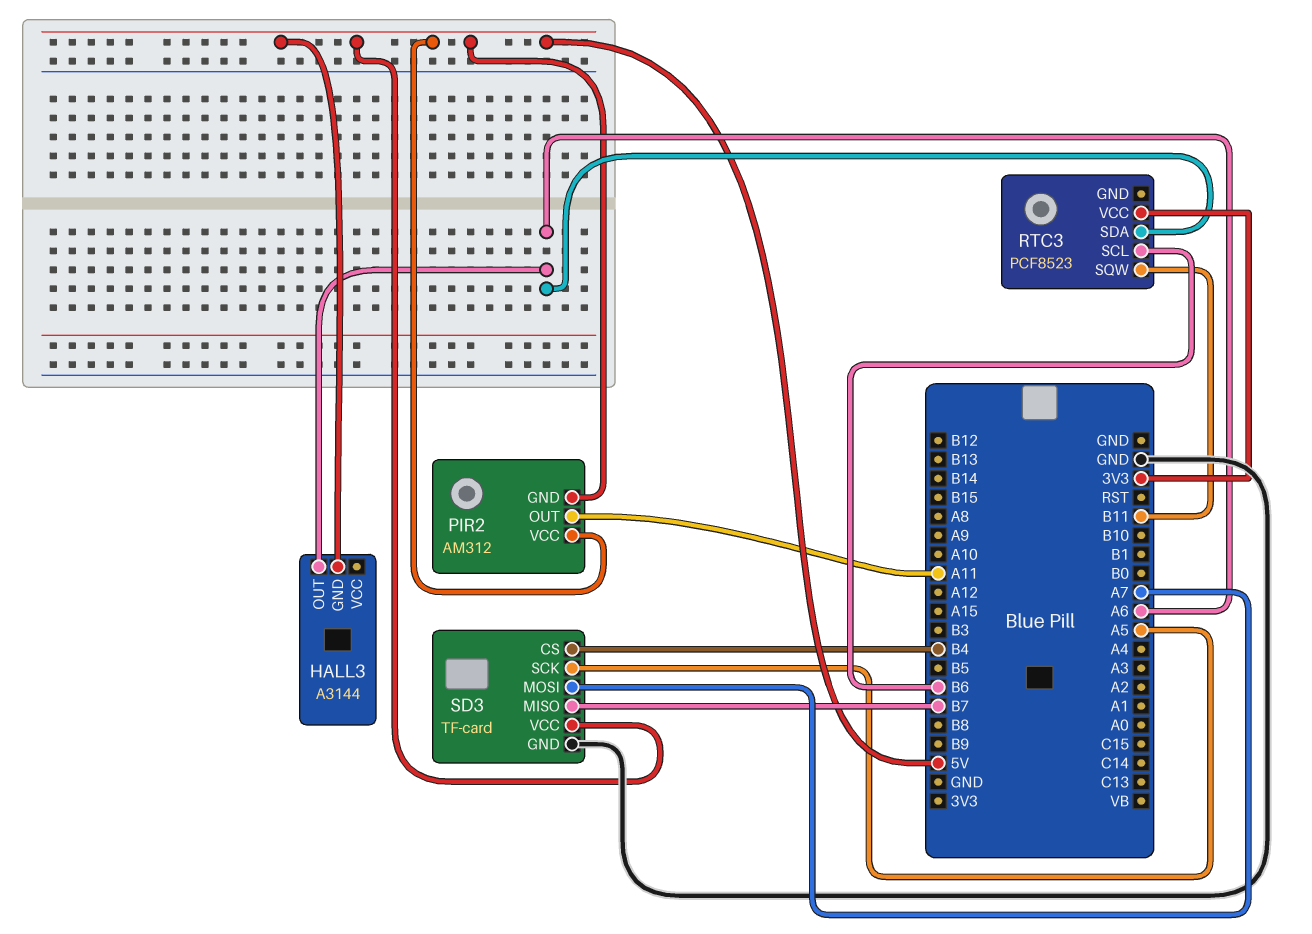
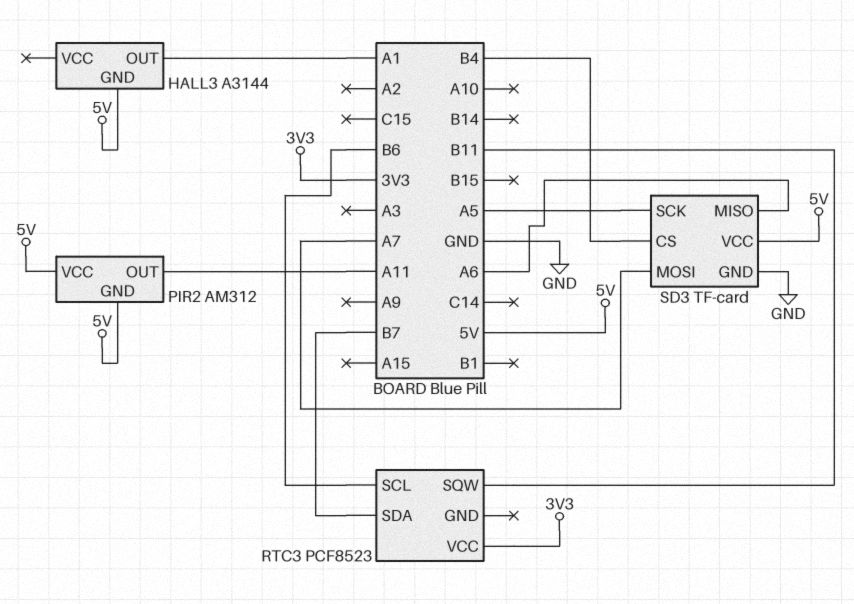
HALL3 pin OUT: A6 -> A1
RTC3 pin SDA: A6 -> B7
SD3 pin MISO: B7 -> A6

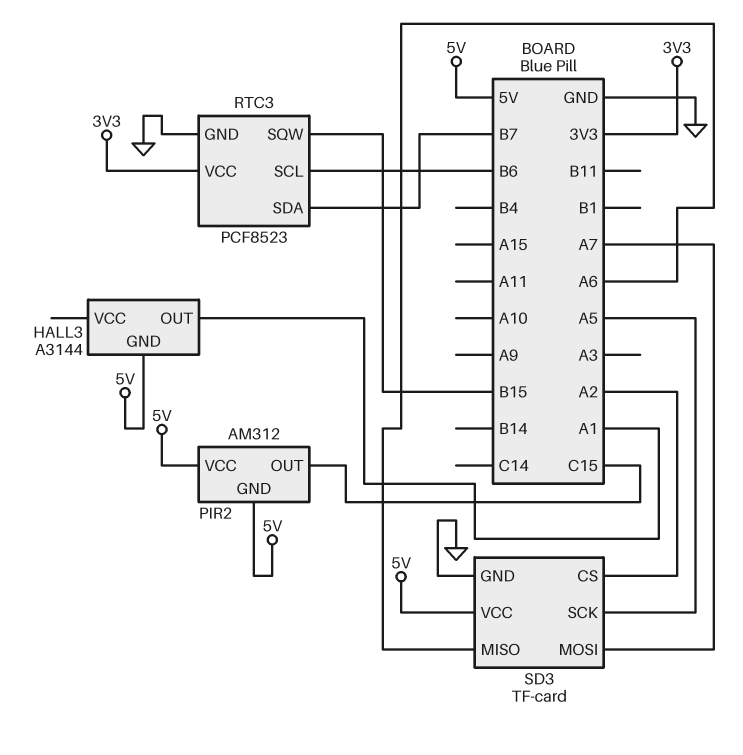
PIR2 pin OUT: A11 -> C15
RTC3 pin GND: none -> GND
RTC3 pin SQW: B11 -> B15
SD3 pin CS: B4 -> A2

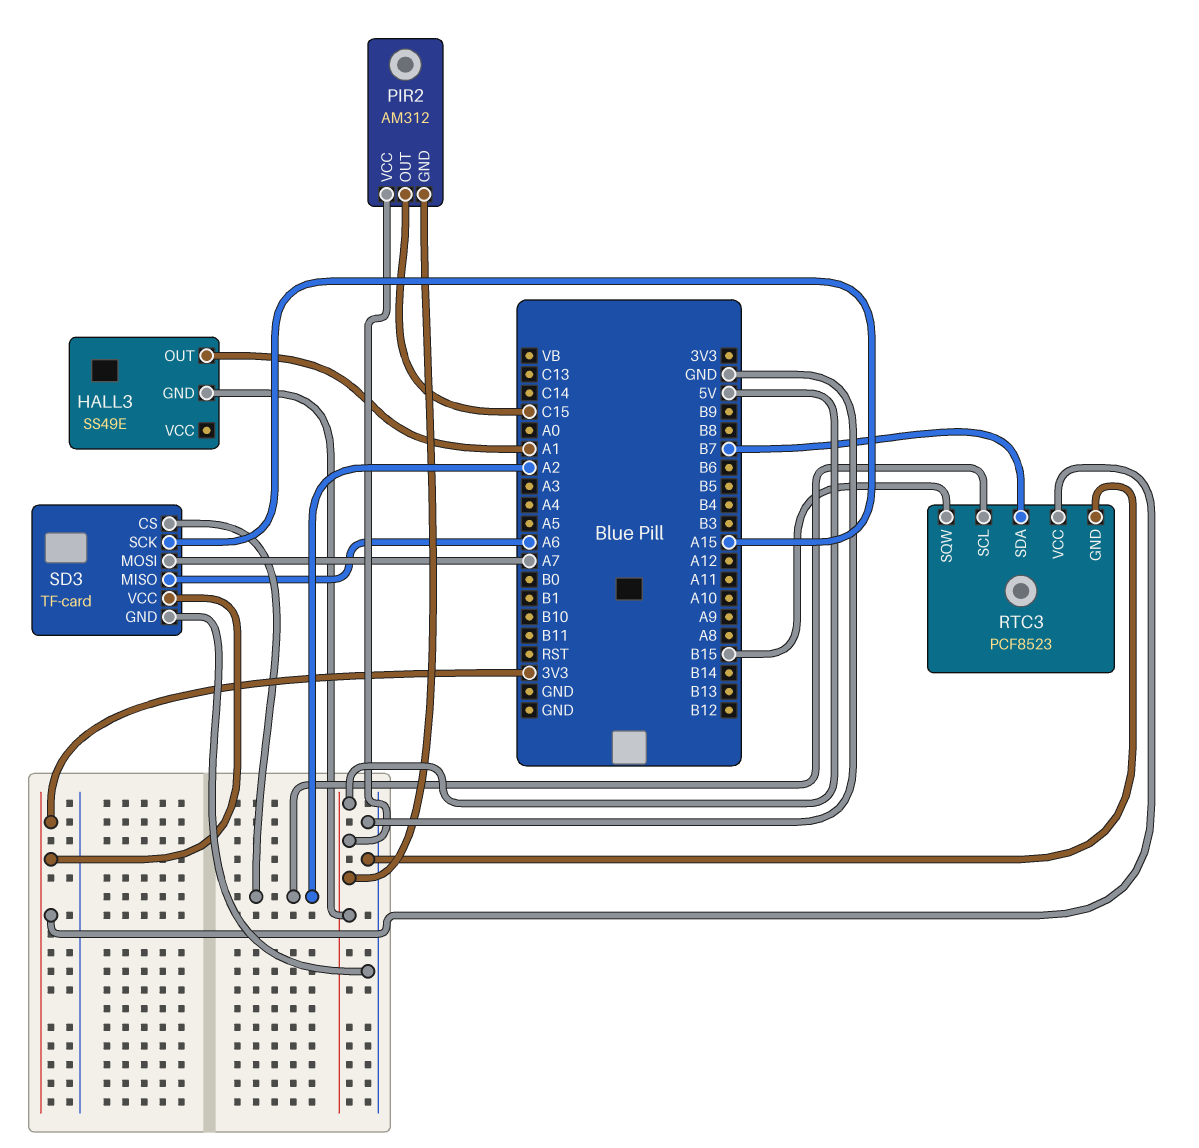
HALL3: A3144 -> SS49E
RTC3 pin SCL: B6 -> A2
SD3 pin SCK: A5 -> A15
SD3 pin VCC: 5V -> 3V3

